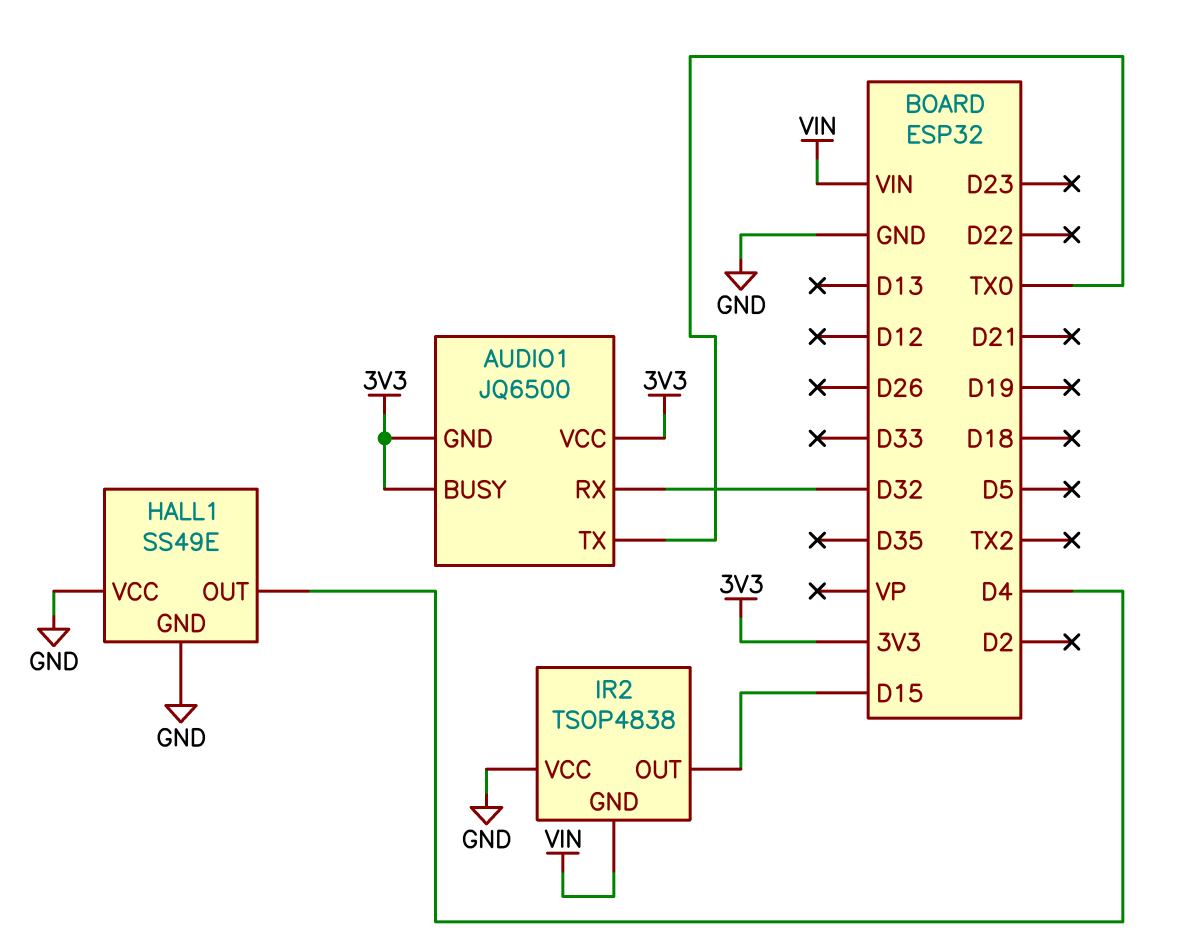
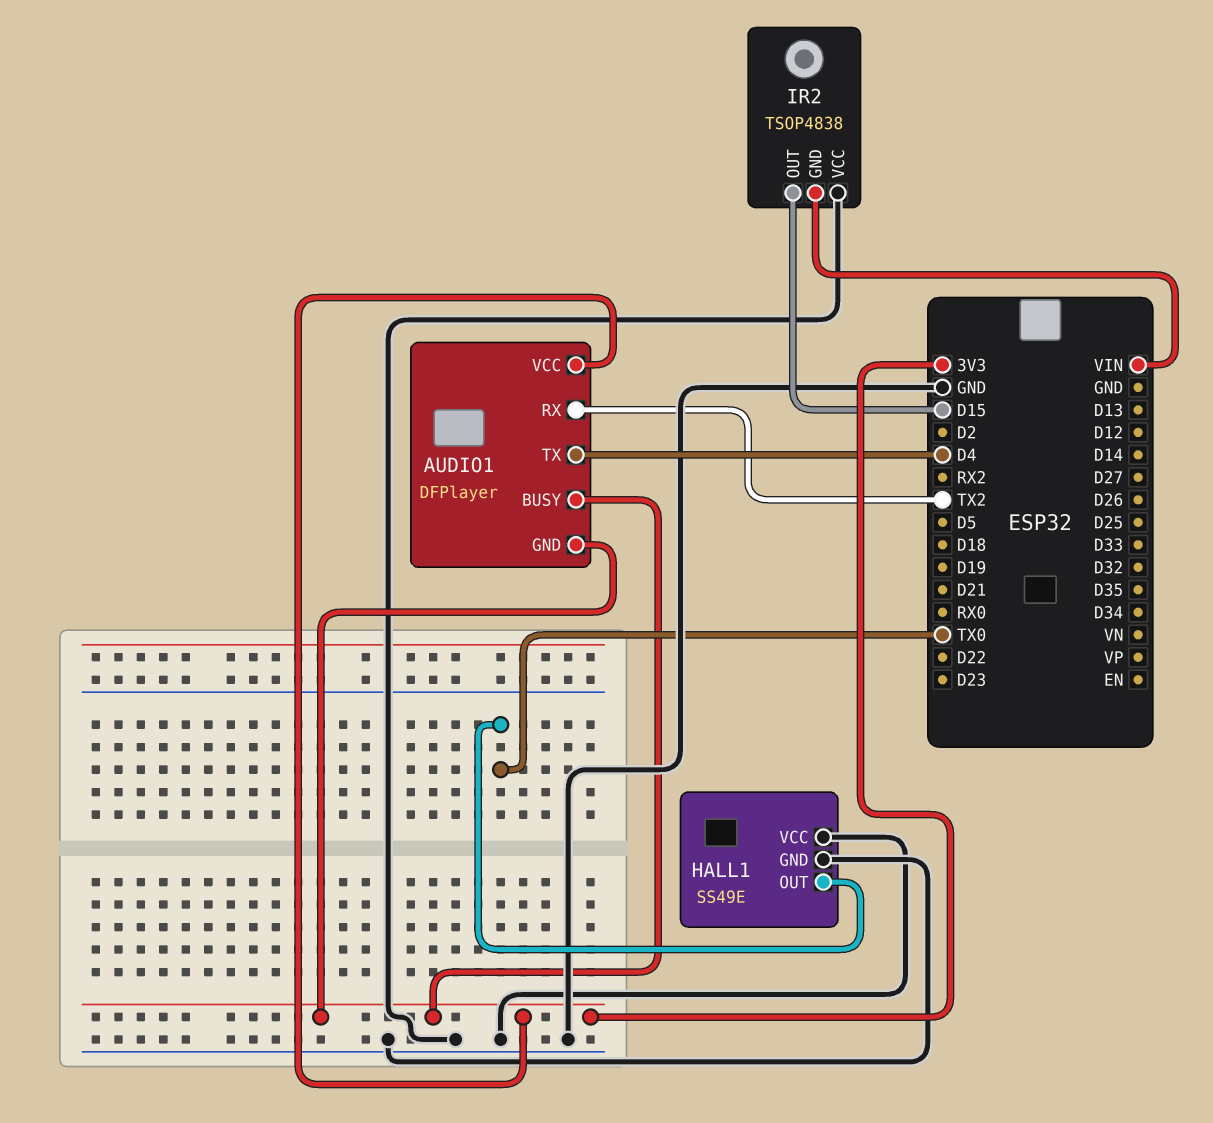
AUDIO1: JQ6500 -> DFPlayer
AUDIO1 pin RX: D32 -> TX2
AUDIO1 pin TX: TX0 -> D4
HALL1 pin OUT: D4 -> TX0

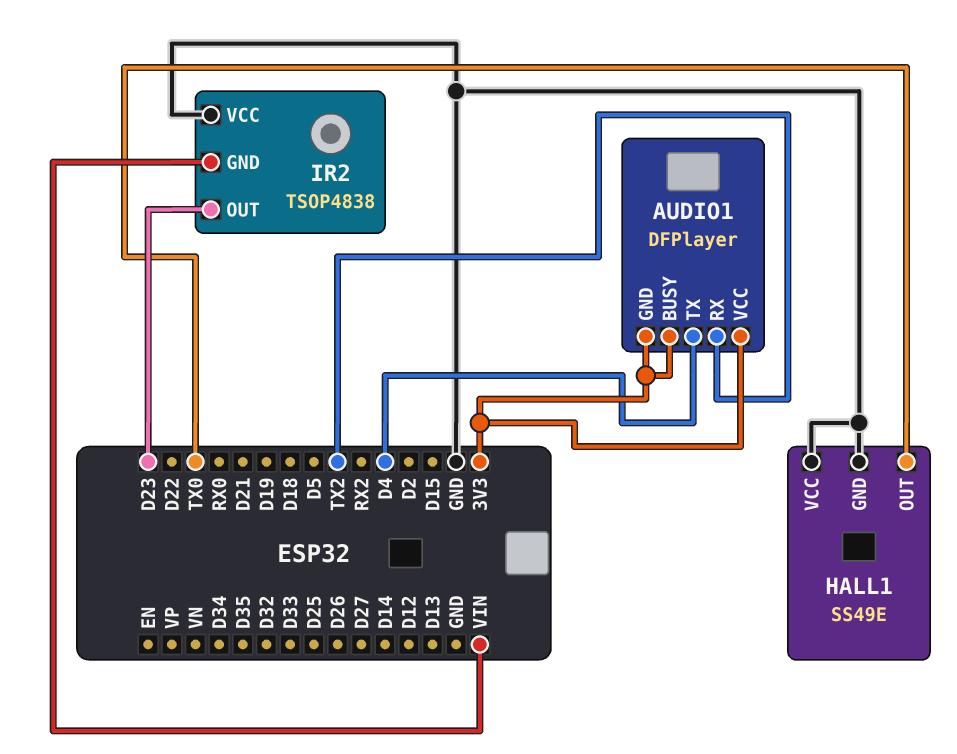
IR2 pin OUT: D15 -> D23

